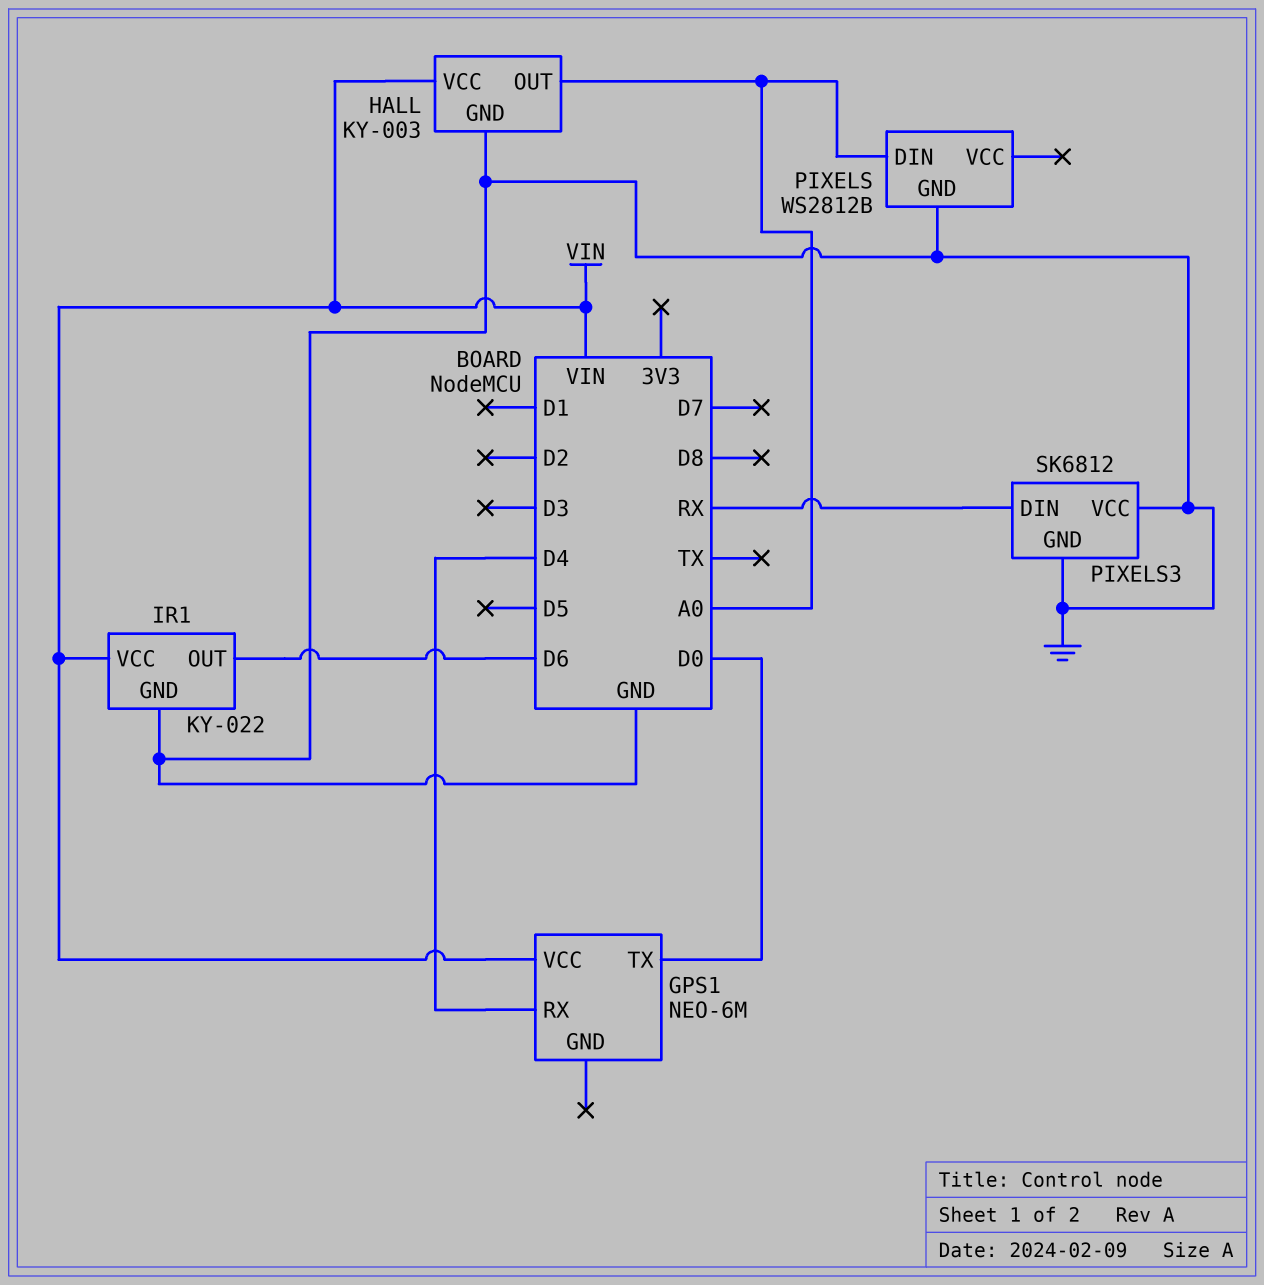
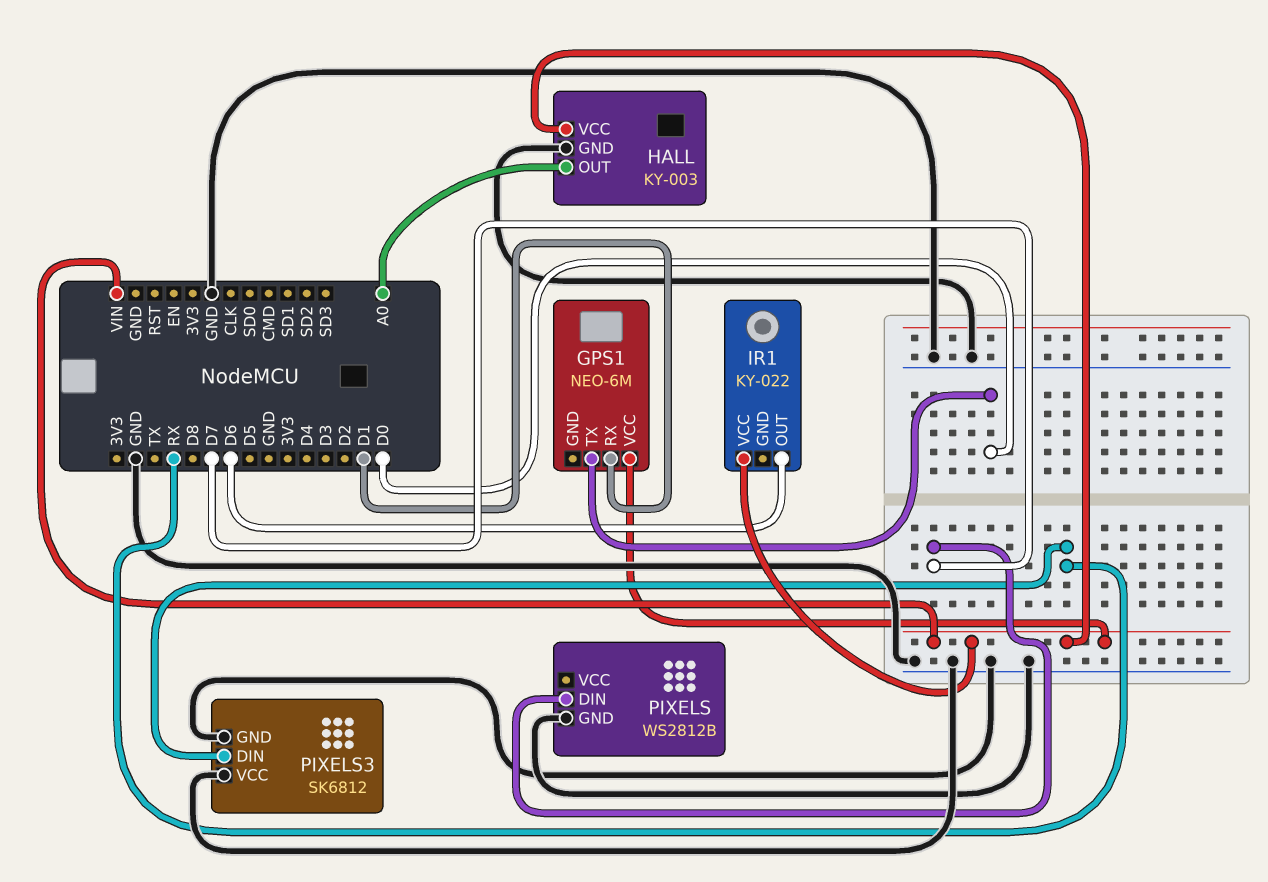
GPS1 pin RX: D4 -> D1
IR1 pin GND: GND -> none
PIXELS pin DIN: A0 -> D7

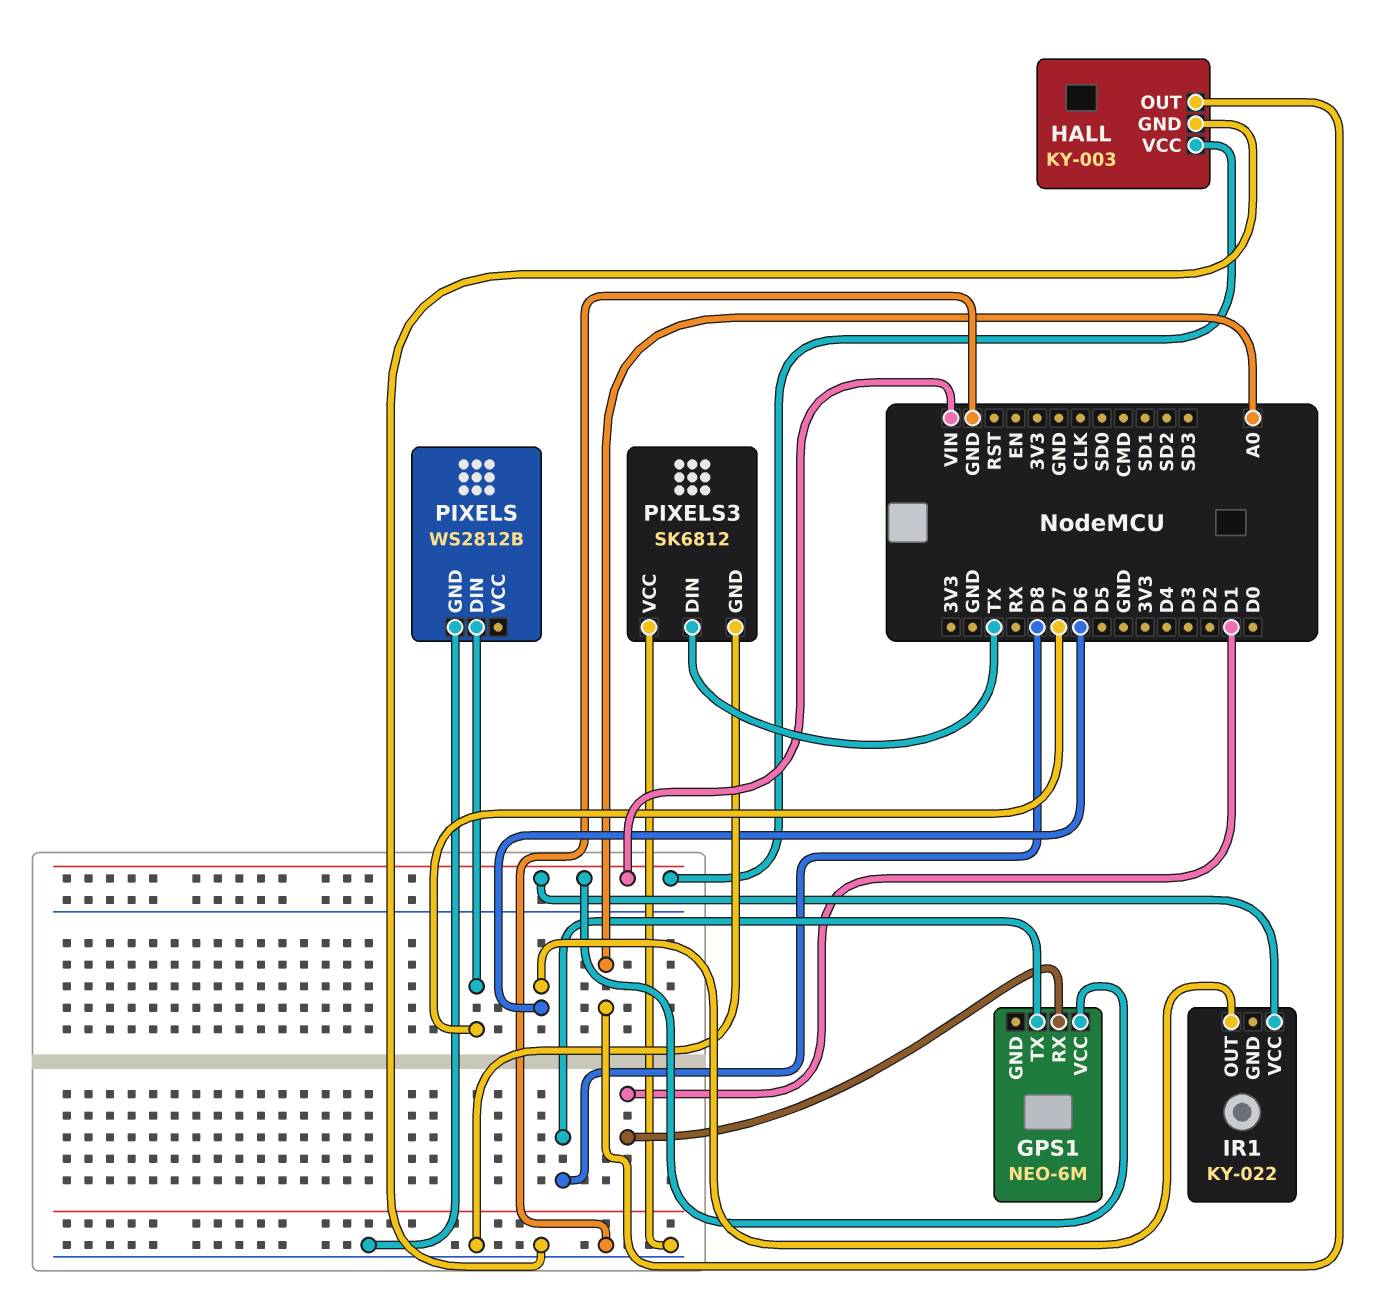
GPS1 pin TX: D0 -> D8
PIXELS3 pin DIN: RX -> TX

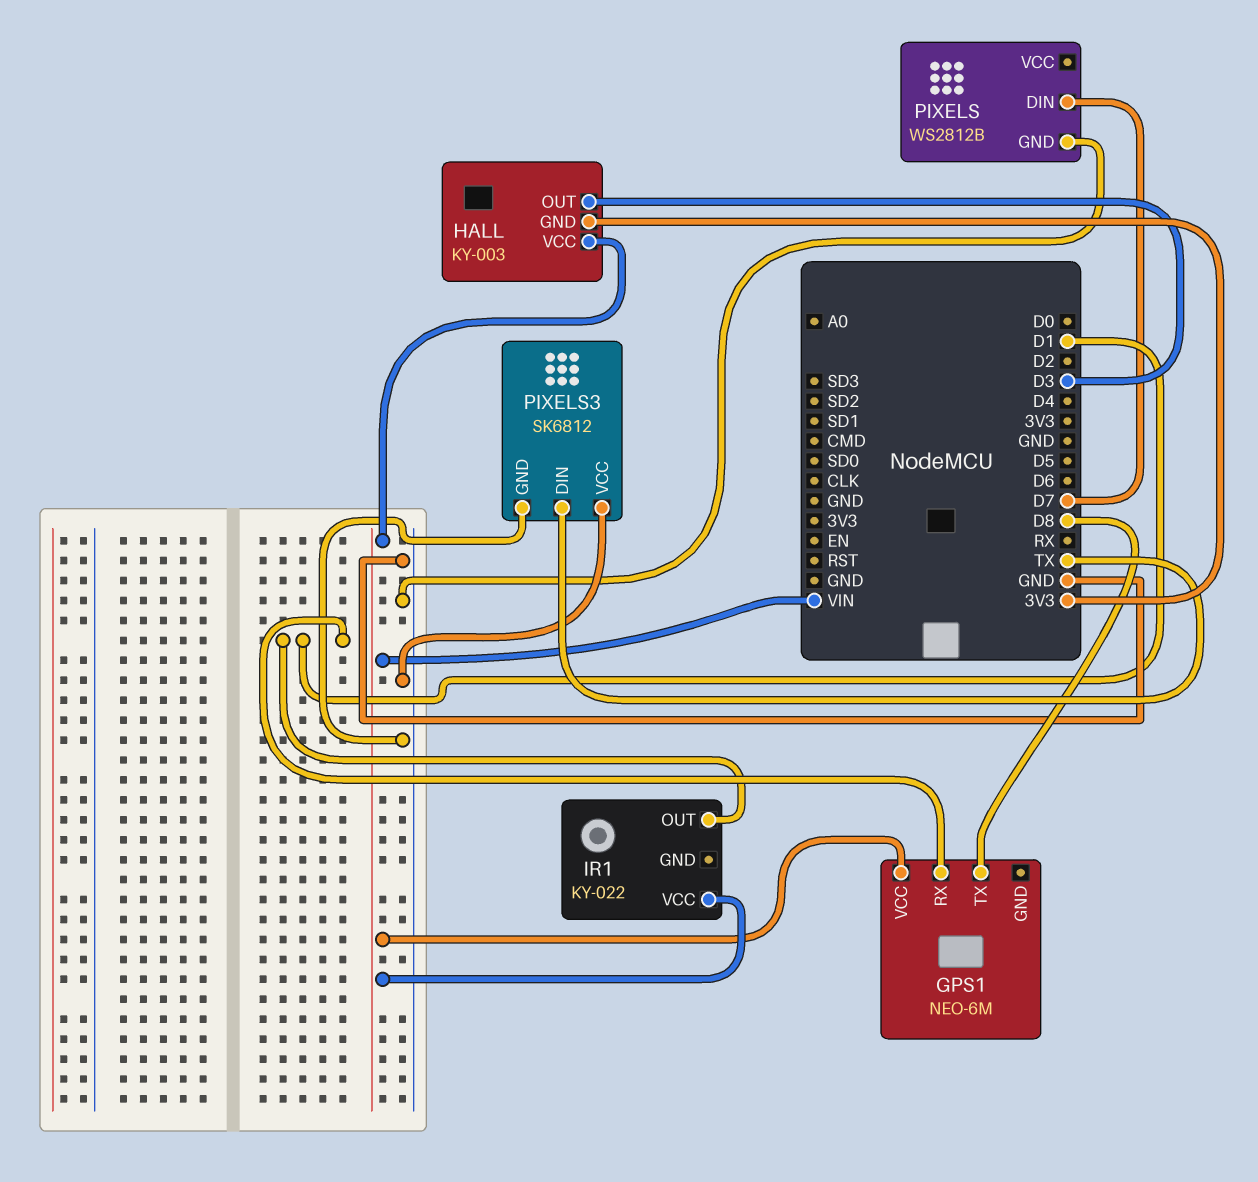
HALL pin GND: GND -> 3V3
HALL pin OUT: A0 -> D3
IR1 pin OUT: D6 -> D1

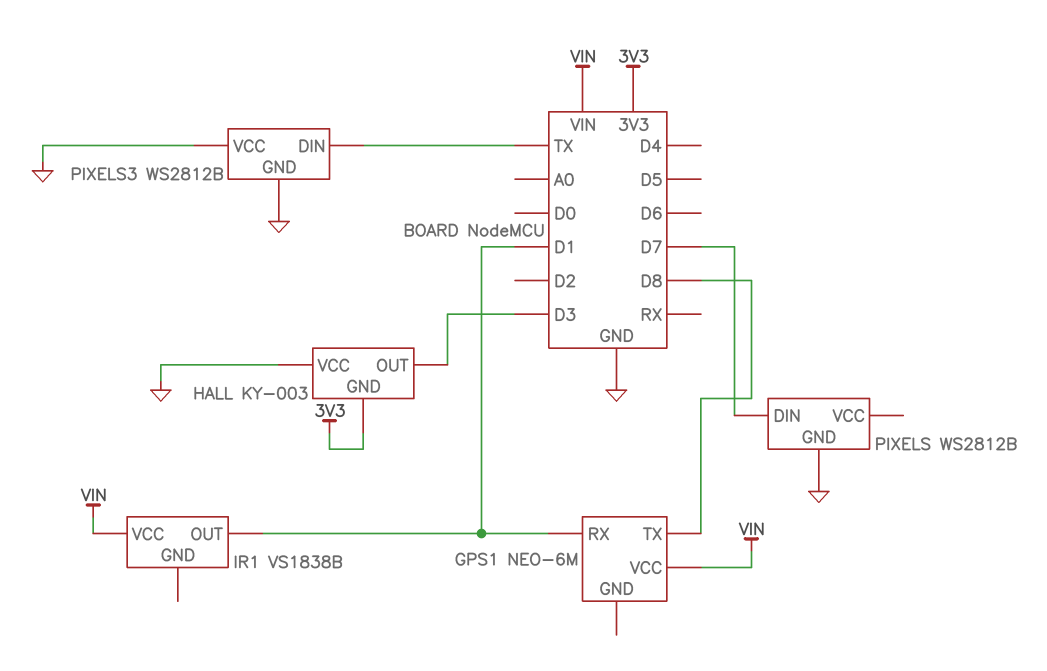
HALL pin VCC: VIN -> GND
IR1: KY-022 -> VS1838B
PIXELS3: SK6812 -> WS2812B

